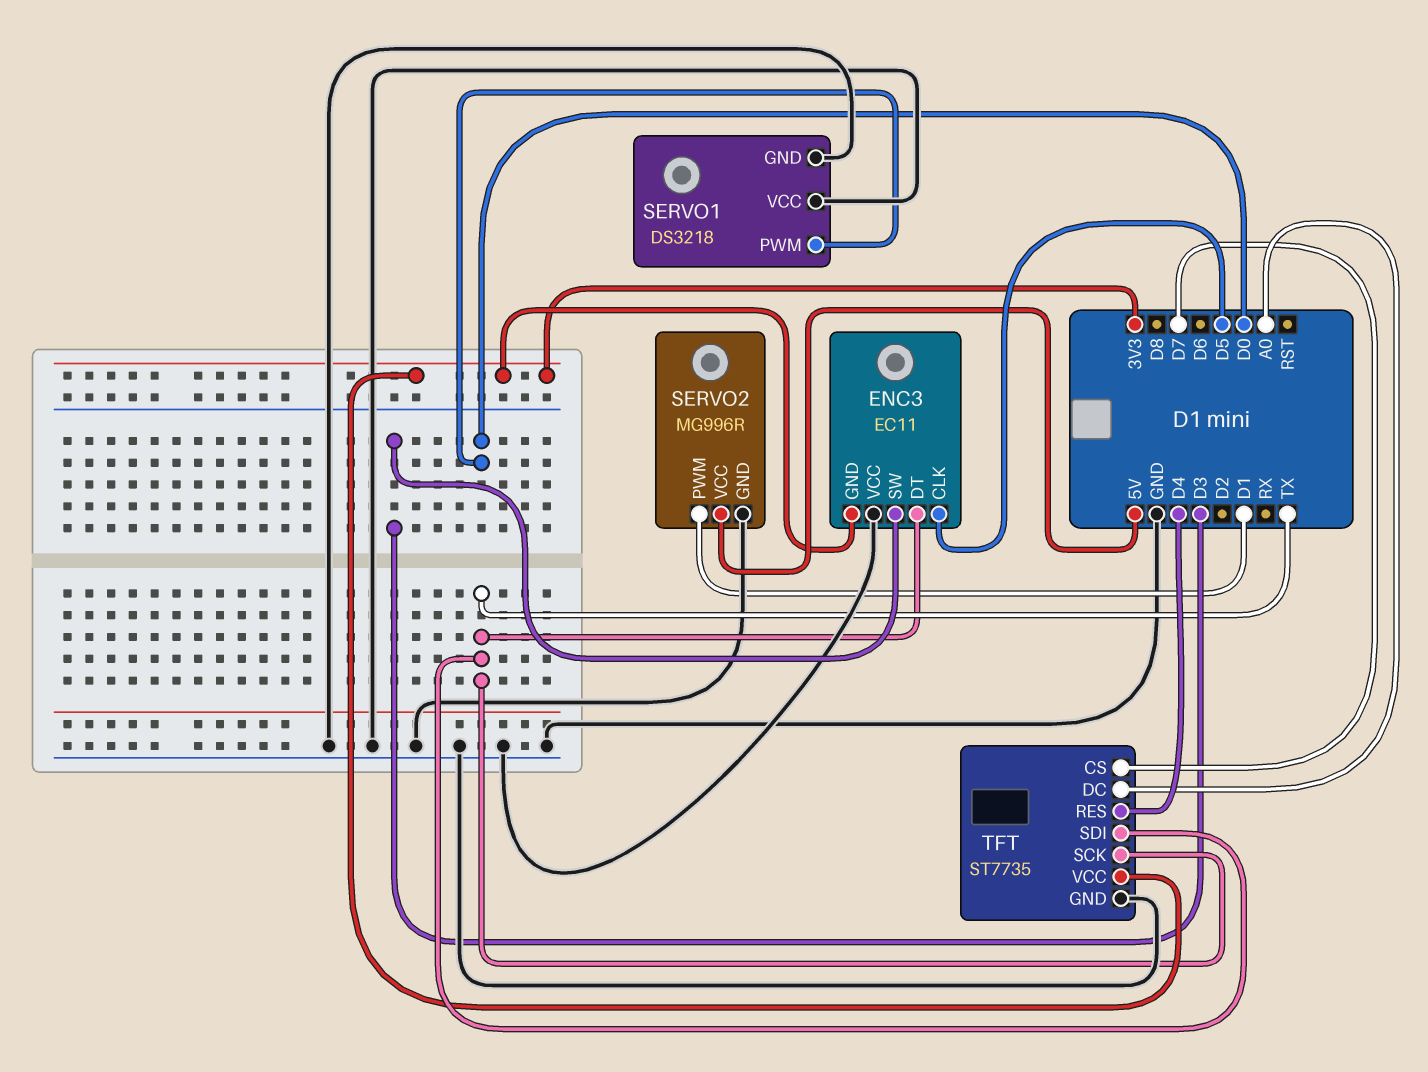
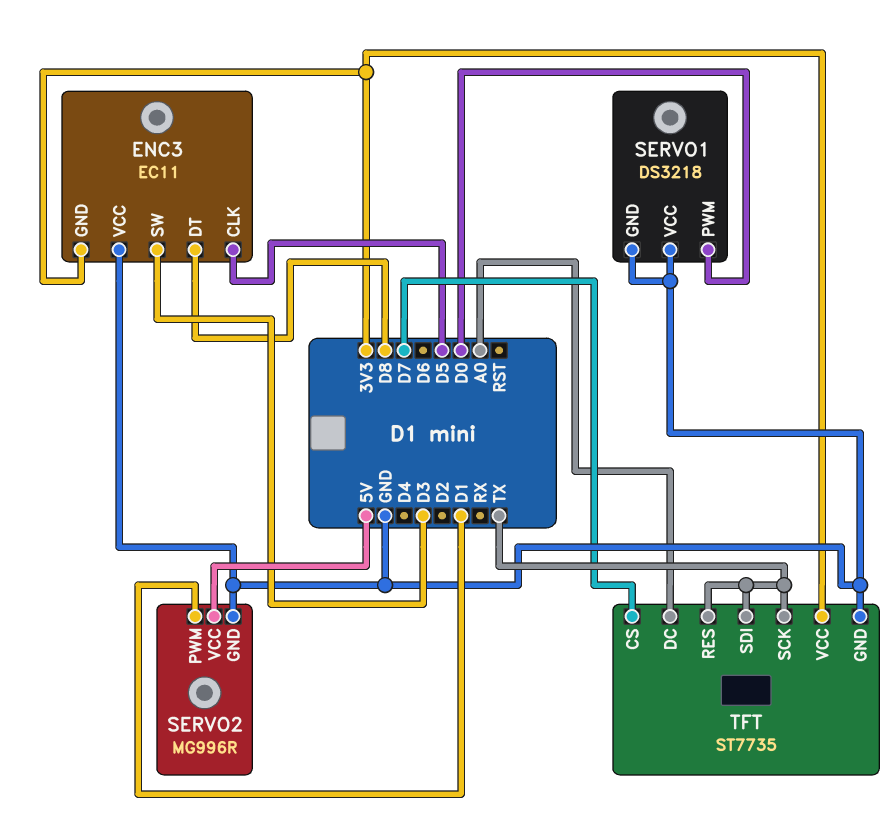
ENC3 pin DT: TX -> D8
TFT pin RES: D4 -> TX

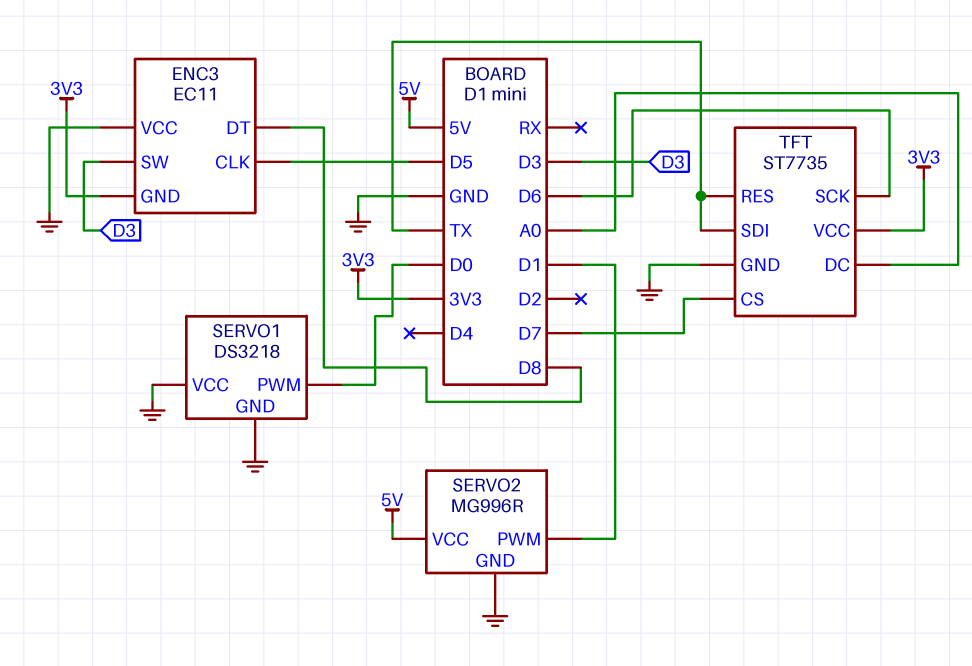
TFT pin SCK: TX -> D6

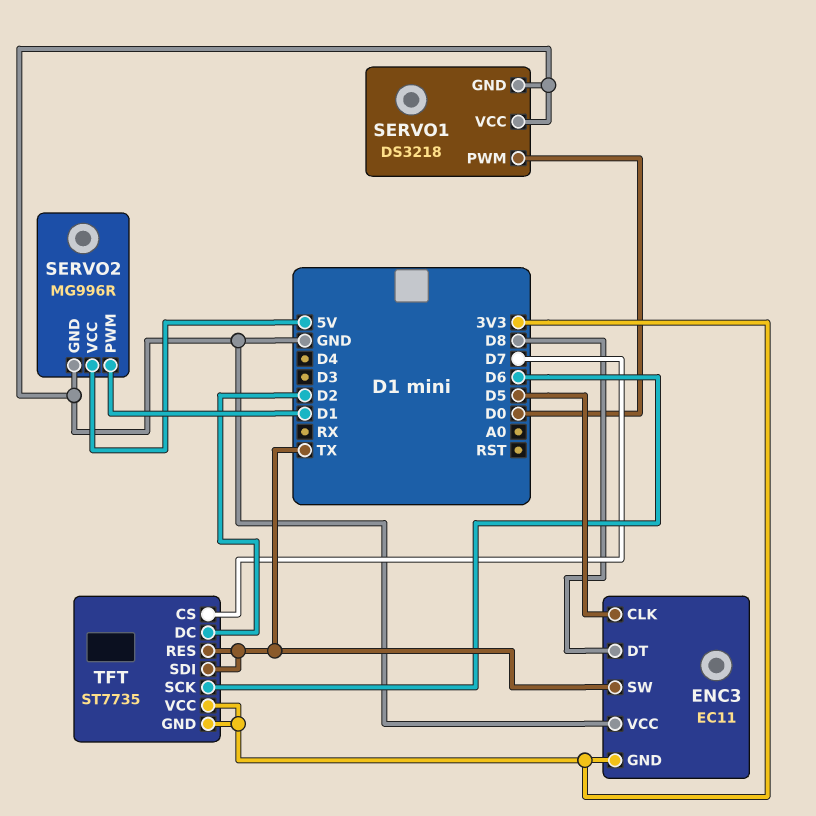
ENC3 pin SW: D3 -> TX
TFT pin DC: A0 -> D2
TFT pin GND: GND -> 3V3

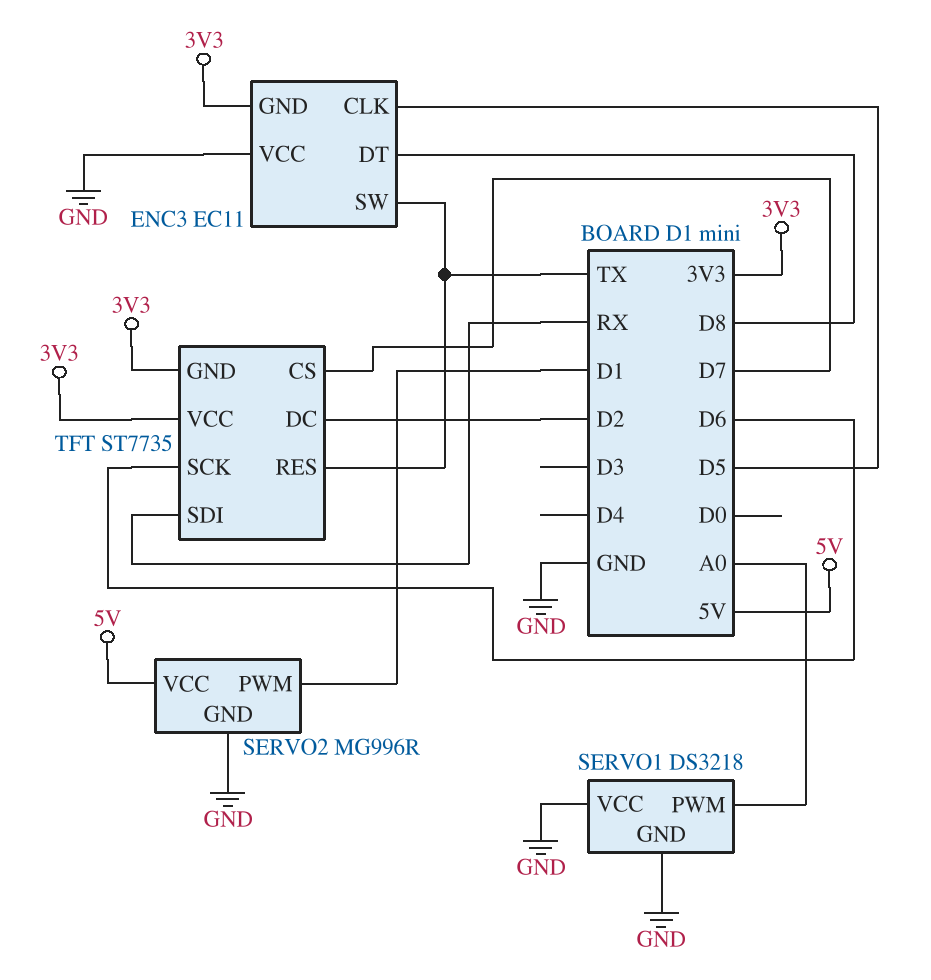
SERVO1 pin PWM: D0 -> A0
TFT pin SDI: TX -> RX

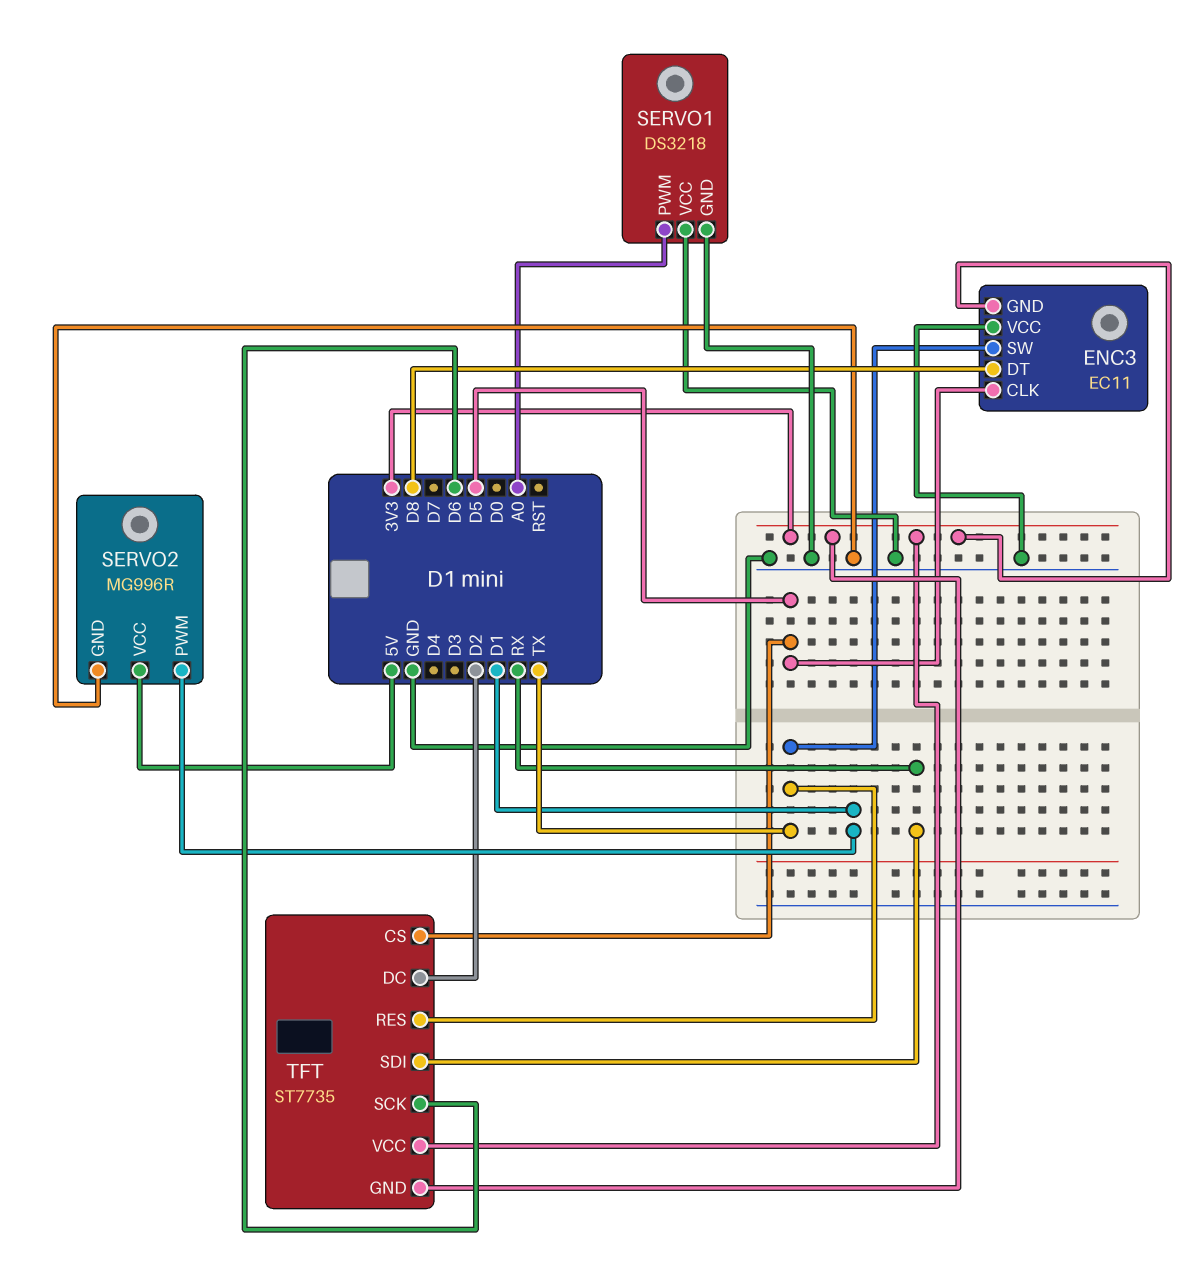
TFT pin CS: D7 -> D5

